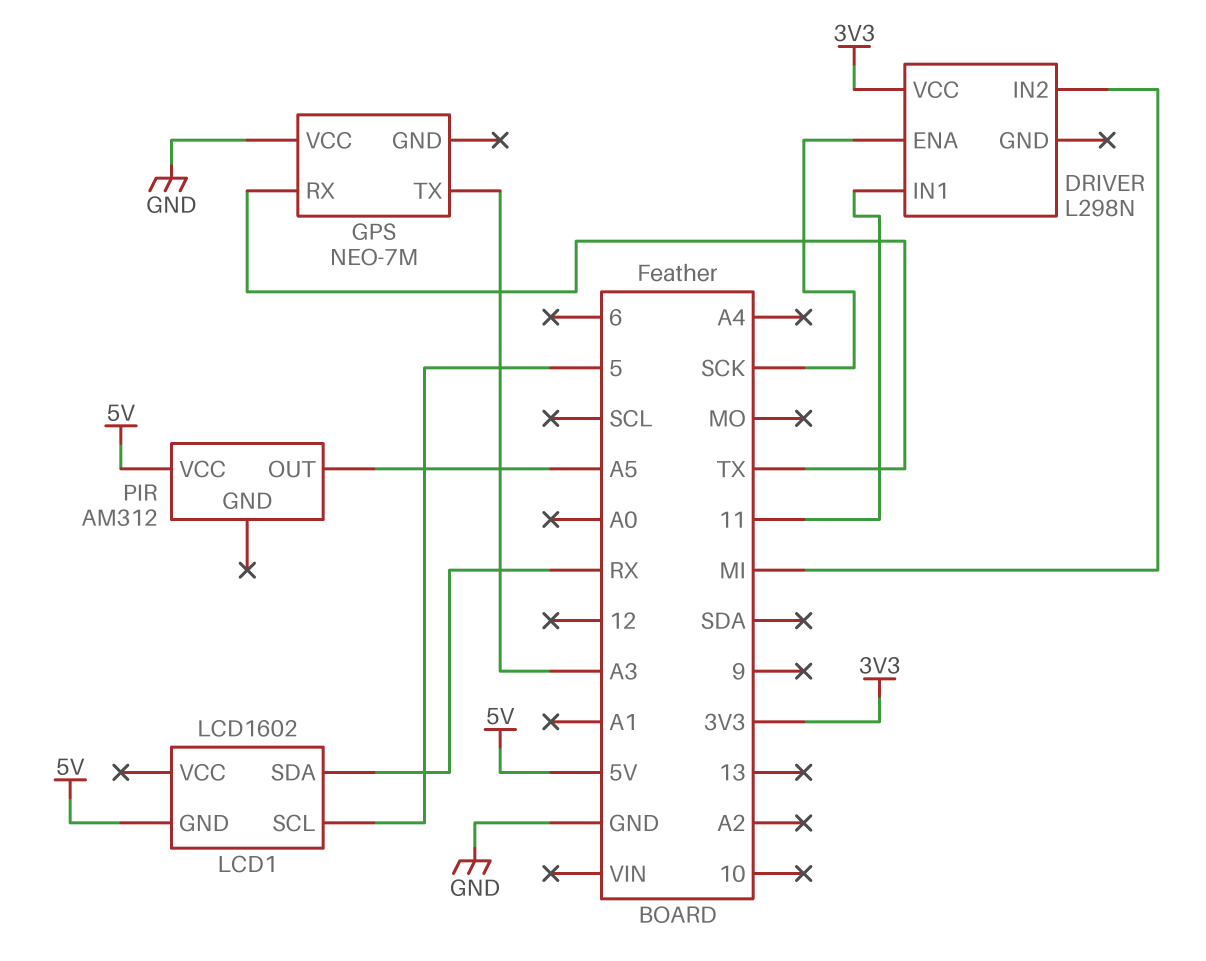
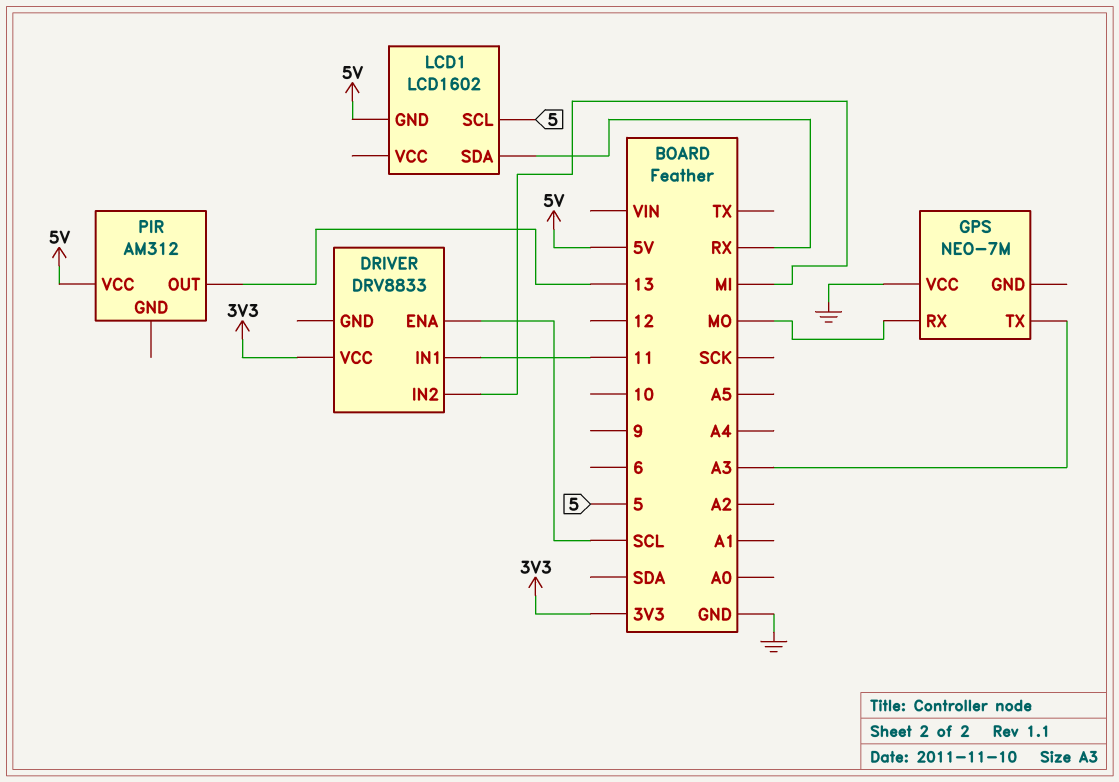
DRIVER: L298N -> DRV8833
DRIVER pin ENA: SCK -> SCL
GPS pin RX: TX -> MO
PIR pin OUT: A5 -> 13

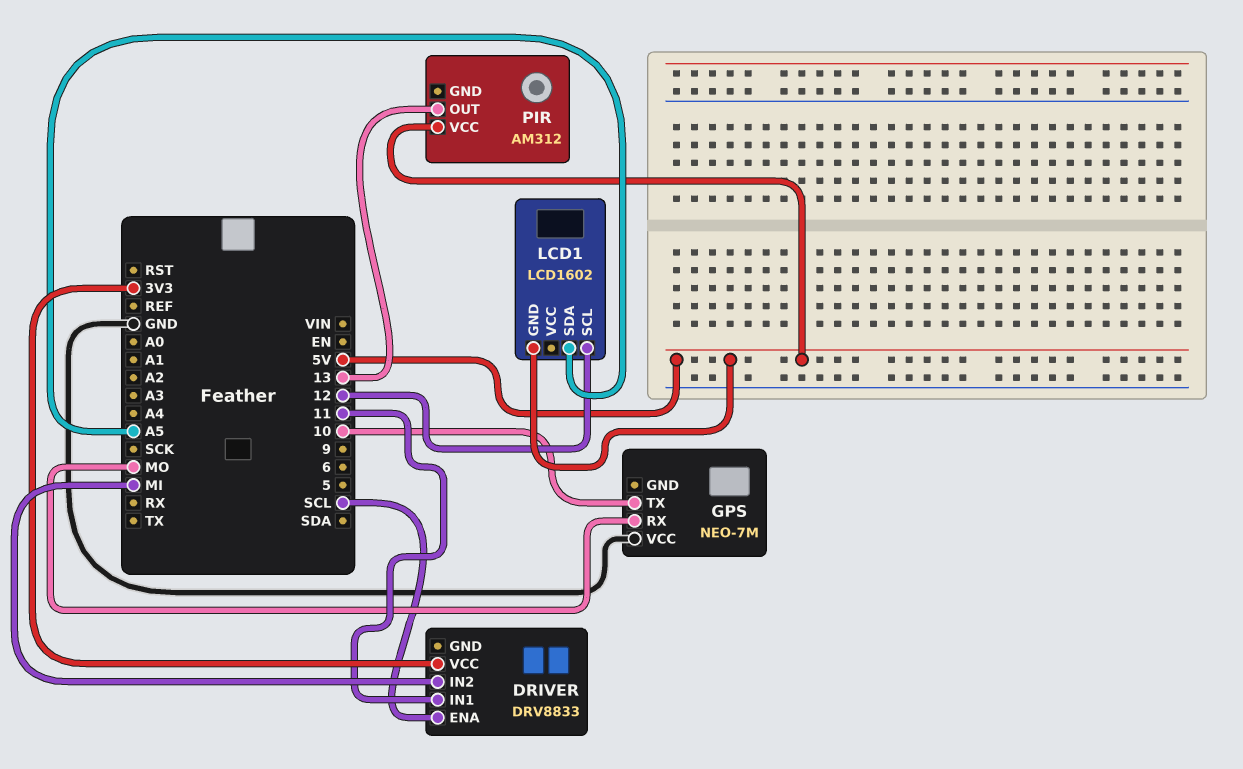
GPS pin TX: A3 -> 10
LCD1 pin SCL: 5 -> 12
LCD1 pin SDA: RX -> A5

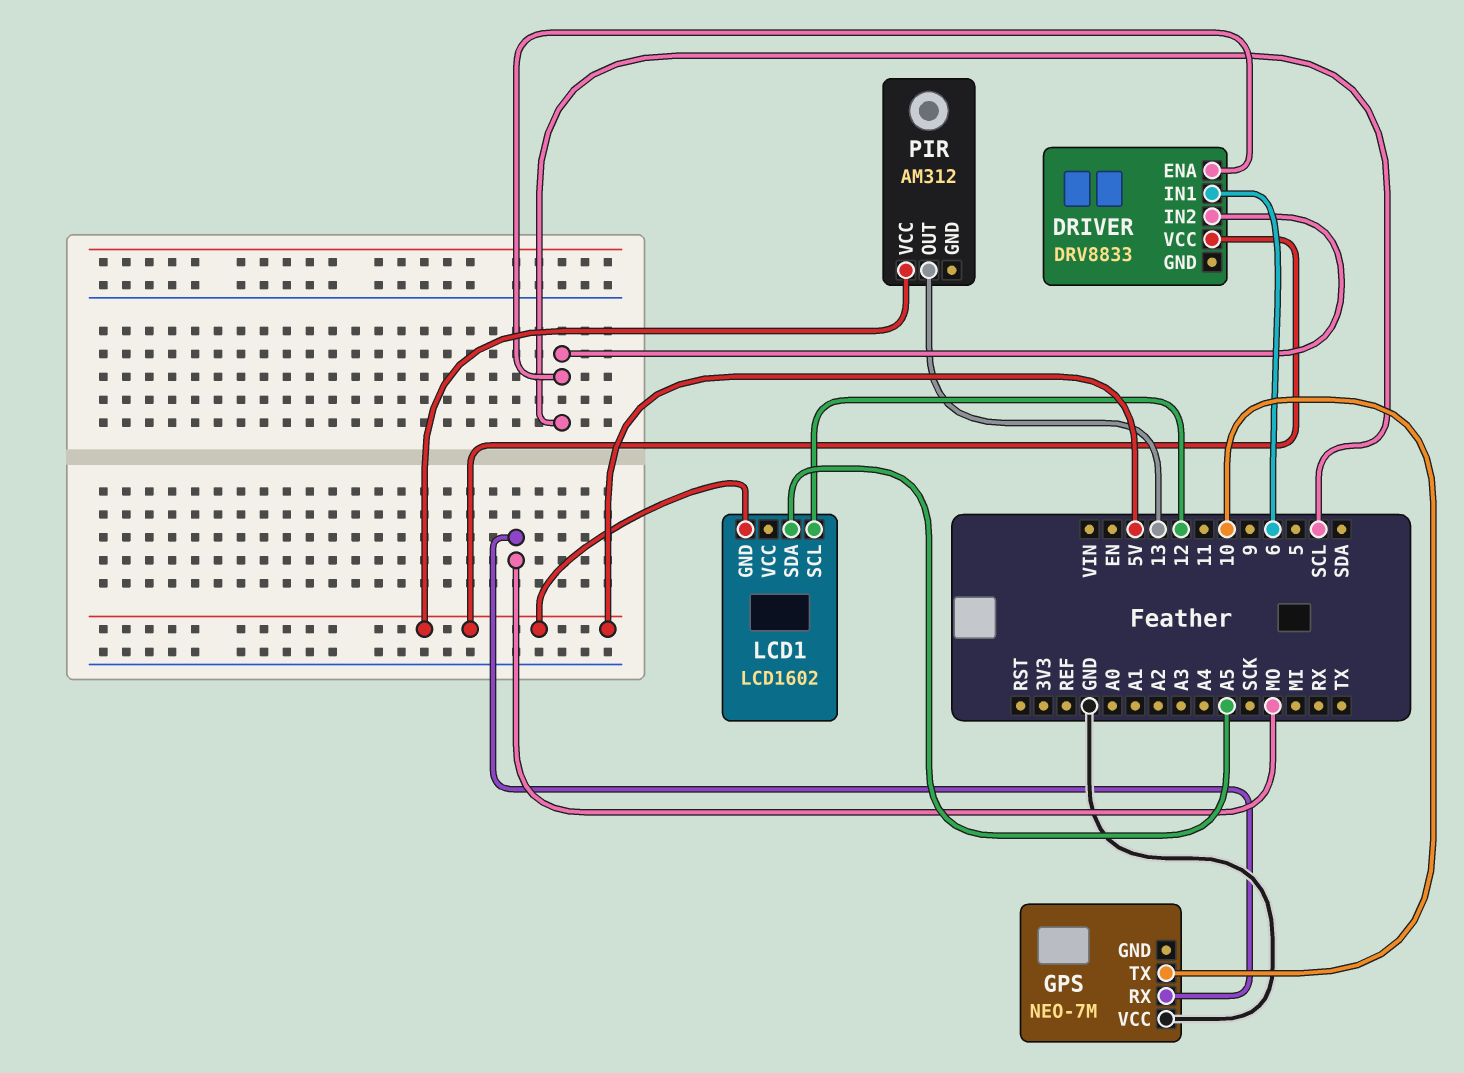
DRIVER pin IN1: 11 -> 6
DRIVER pin IN2: MI -> SCL
DRIVER pin VCC: 3V3 -> 5V

